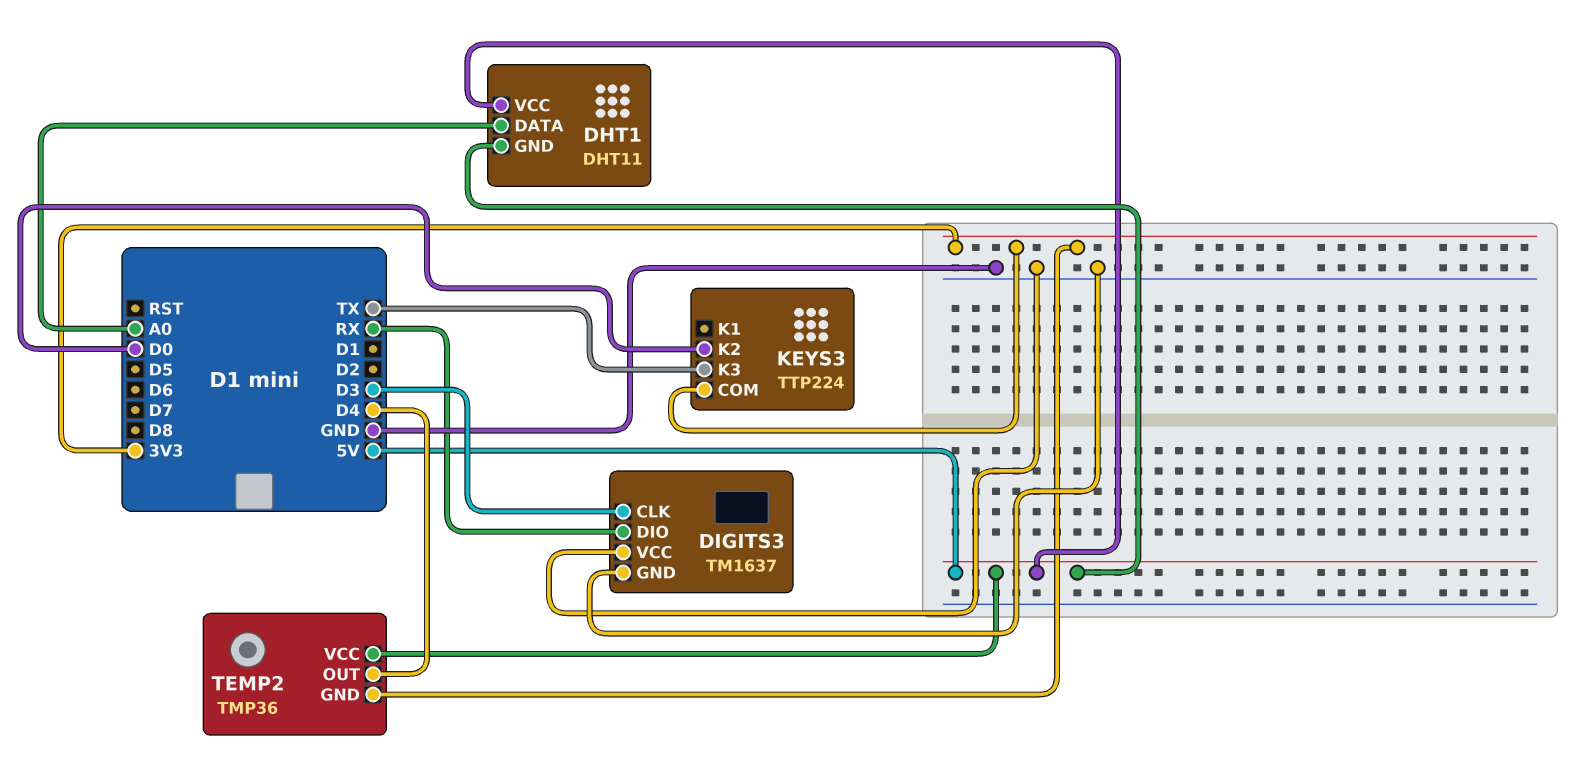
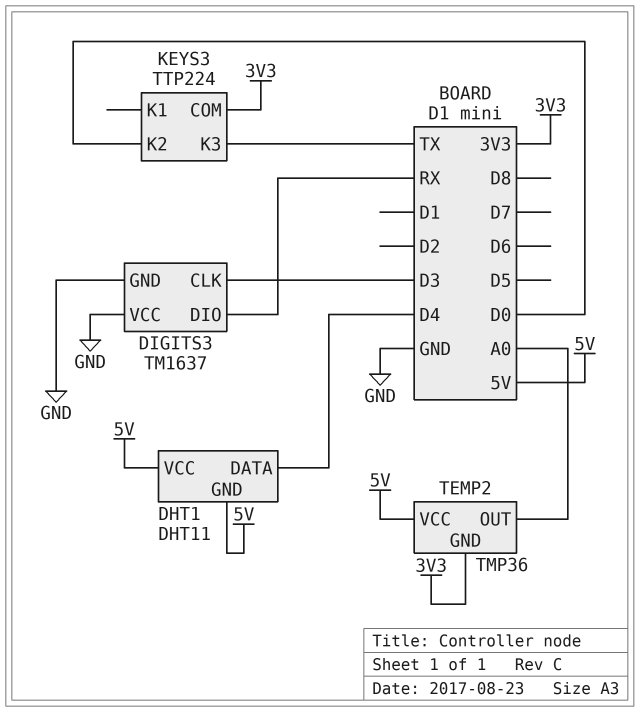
DHT1 pin DATA: A0 -> D4
TEMP2 pin OUT: D4 -> A0

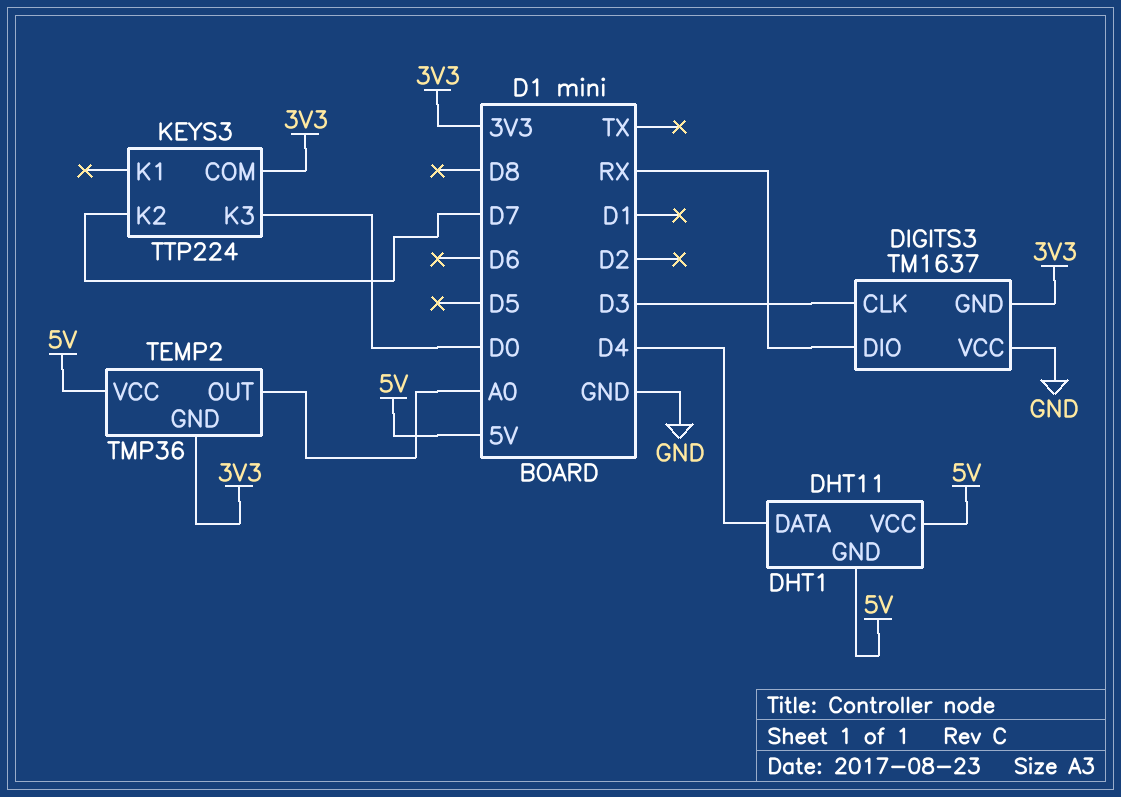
DIGITS3 pin GND: GND -> 3V3
KEYS3 pin K2: D0 -> D7
KEYS3 pin K3: TX -> D0

